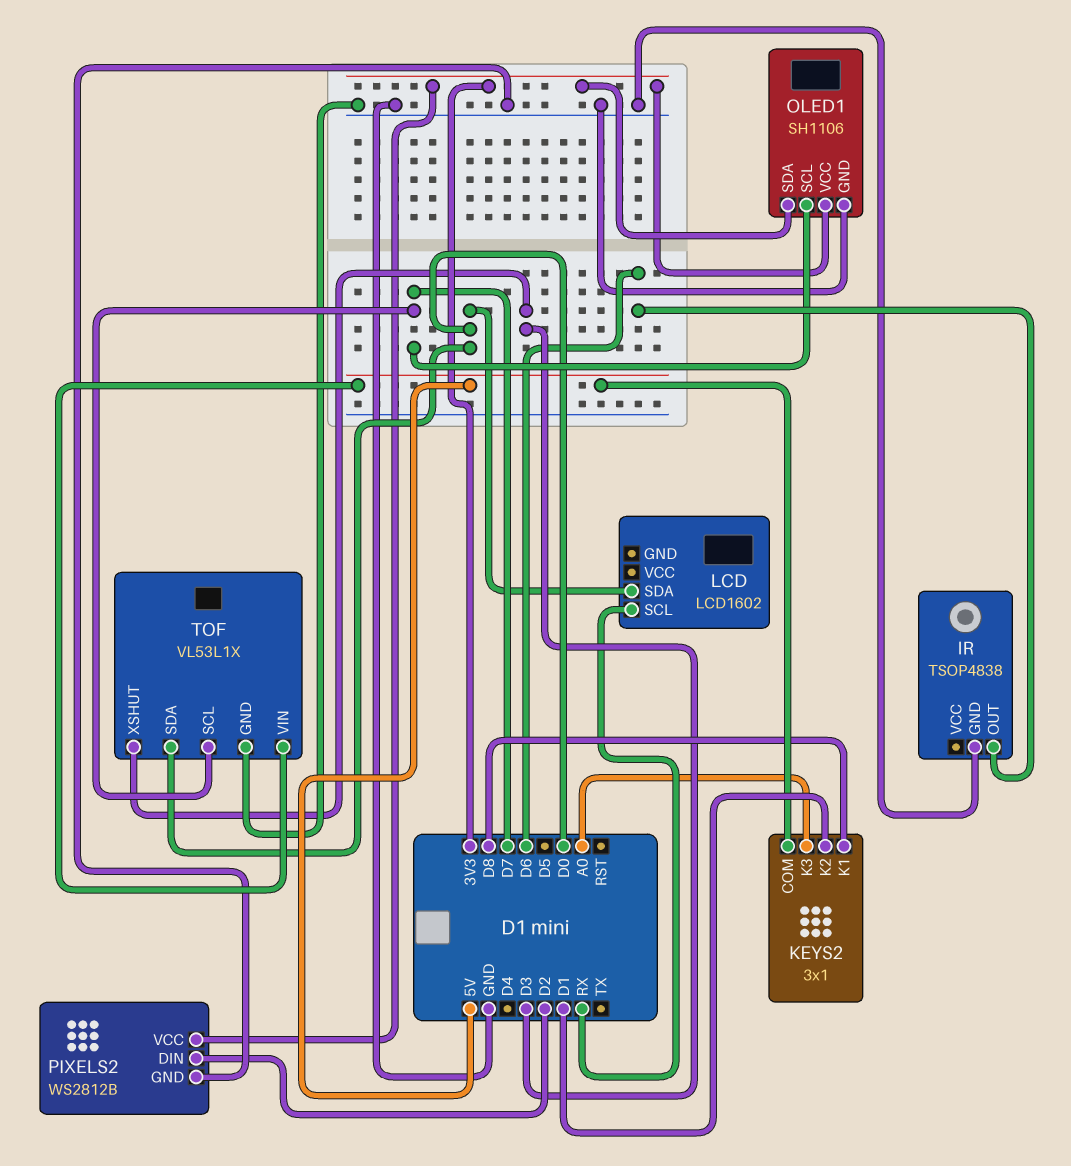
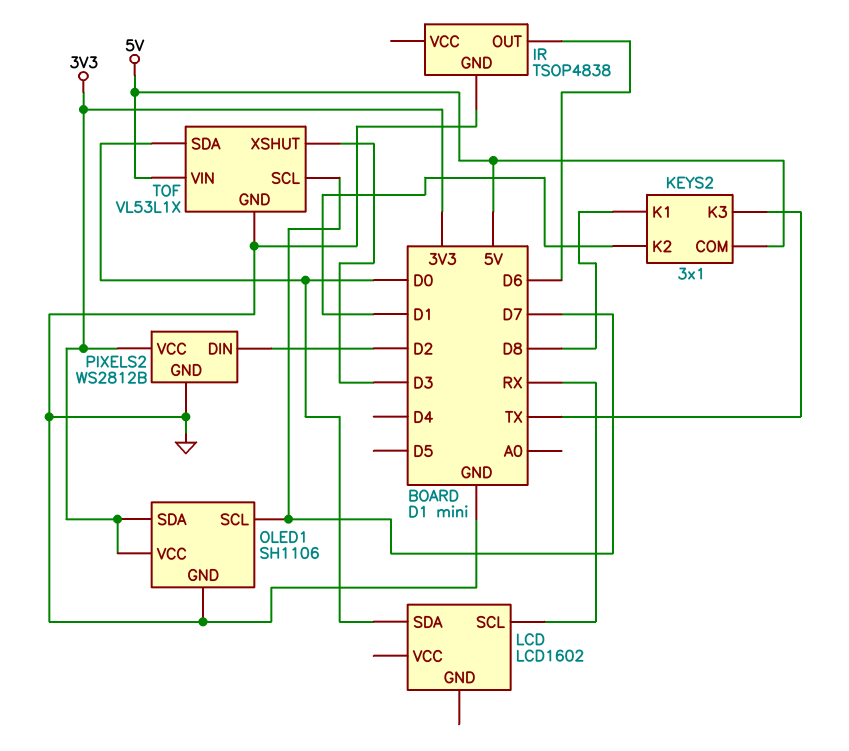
KEYS2 pin K3: A0 -> TX

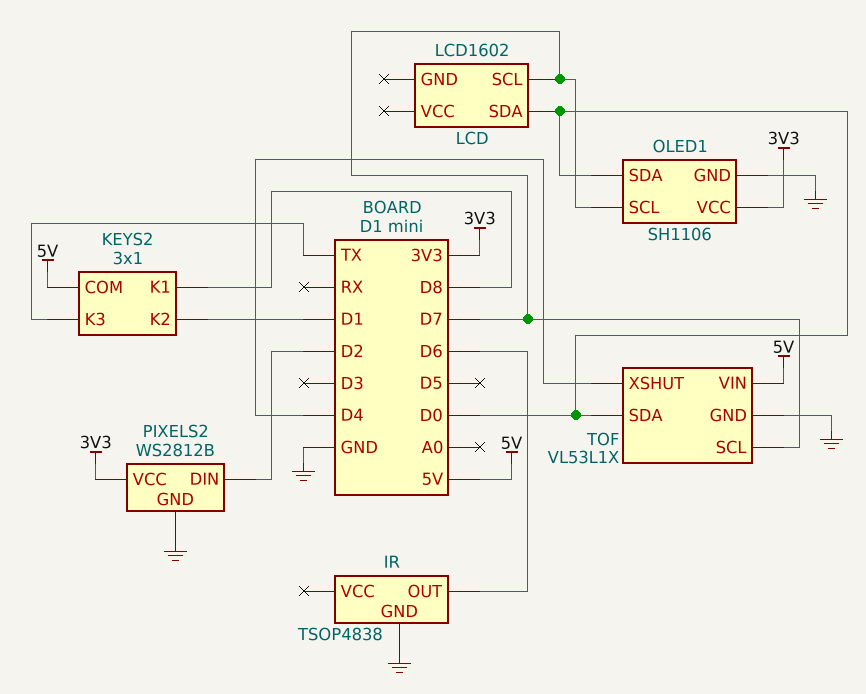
LCD pin SCL: RX -> D7
OLED1 pin SDA: 3V3 -> D0
TOF pin XSHUT: D3 -> D4

